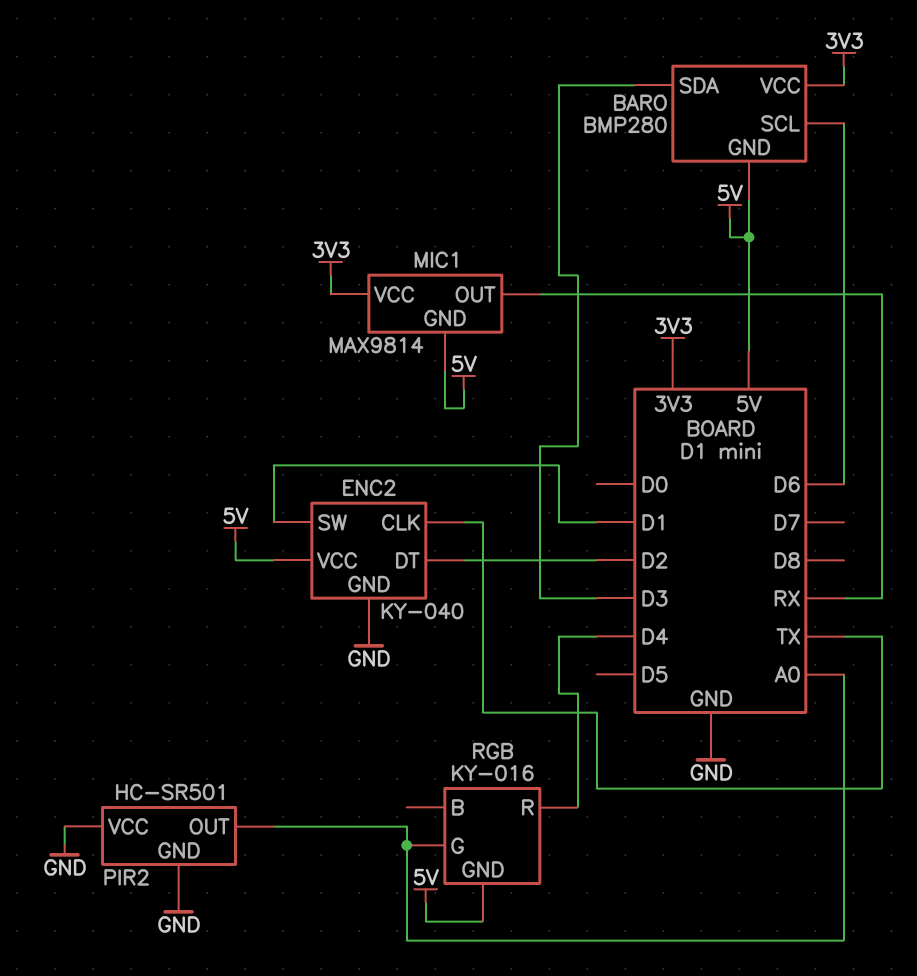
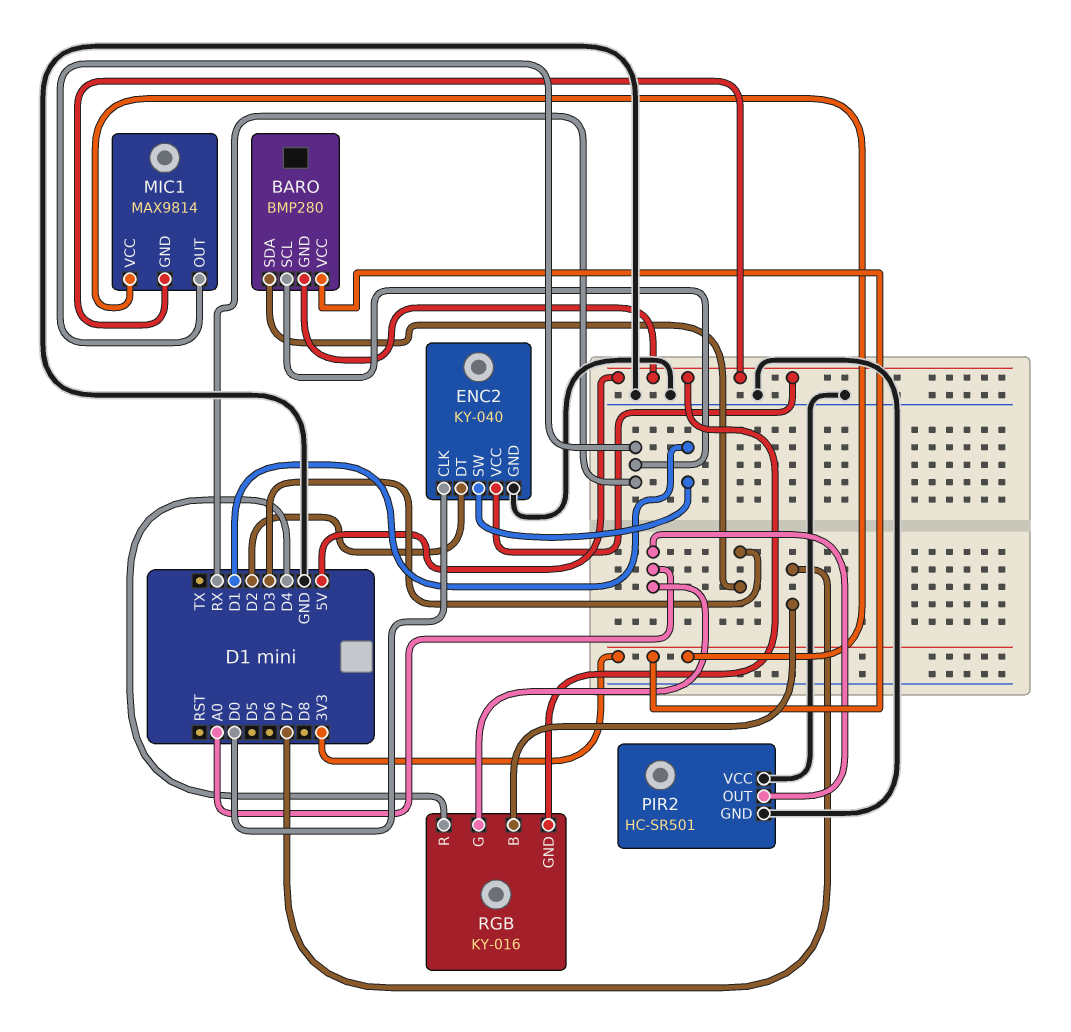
BARO pin SCL: D6 -> RX
ENC2 pin CLK: TX -> D0
RGB pin B: none -> D7

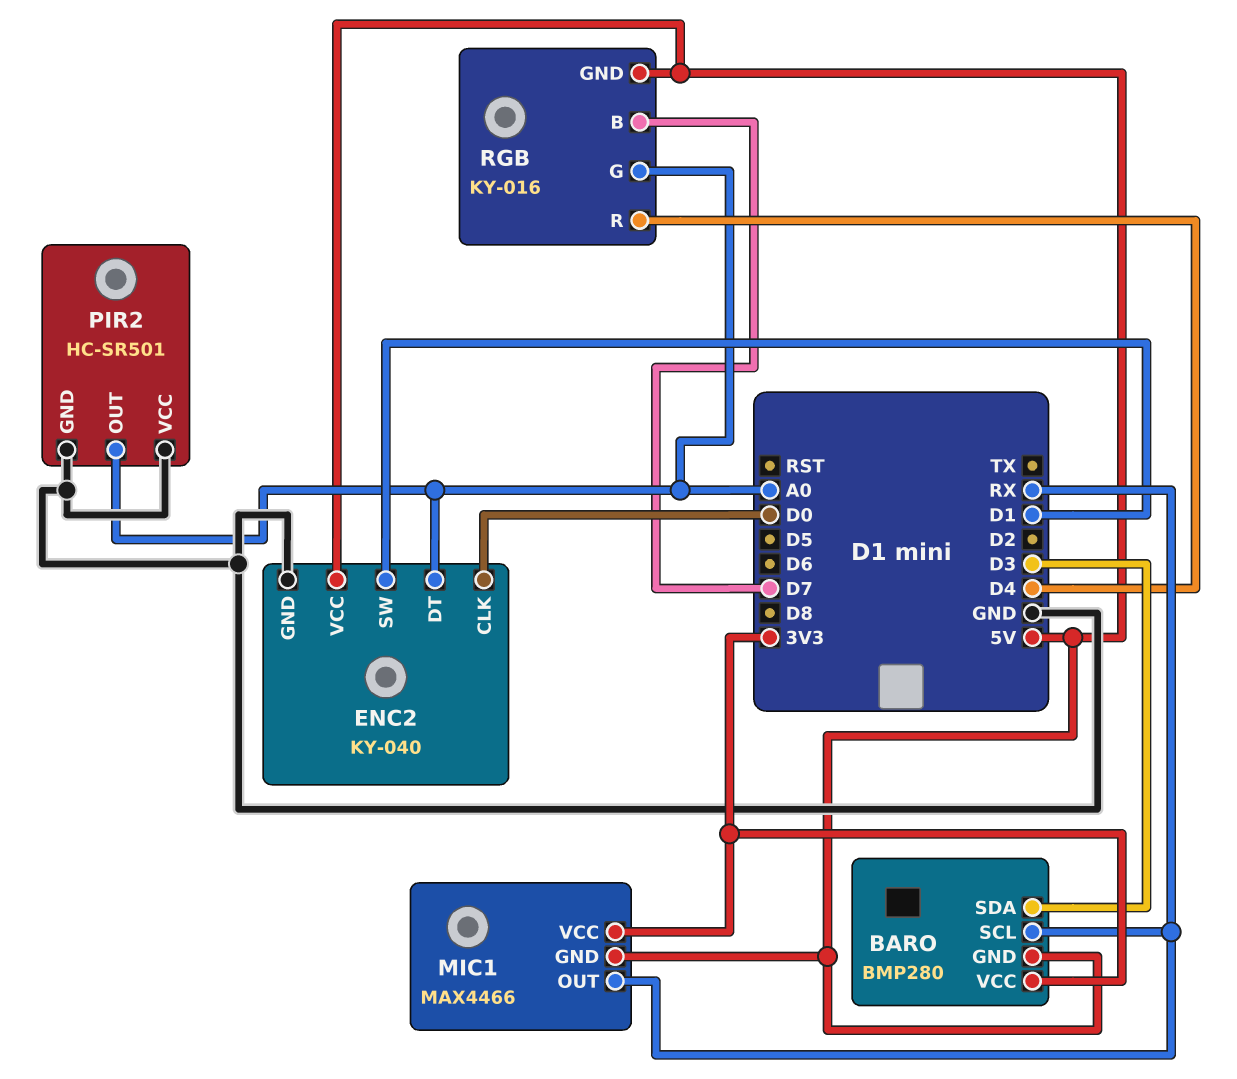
ENC2 pin DT: D2 -> A0
MIC1: MAX9814 -> MAX4466

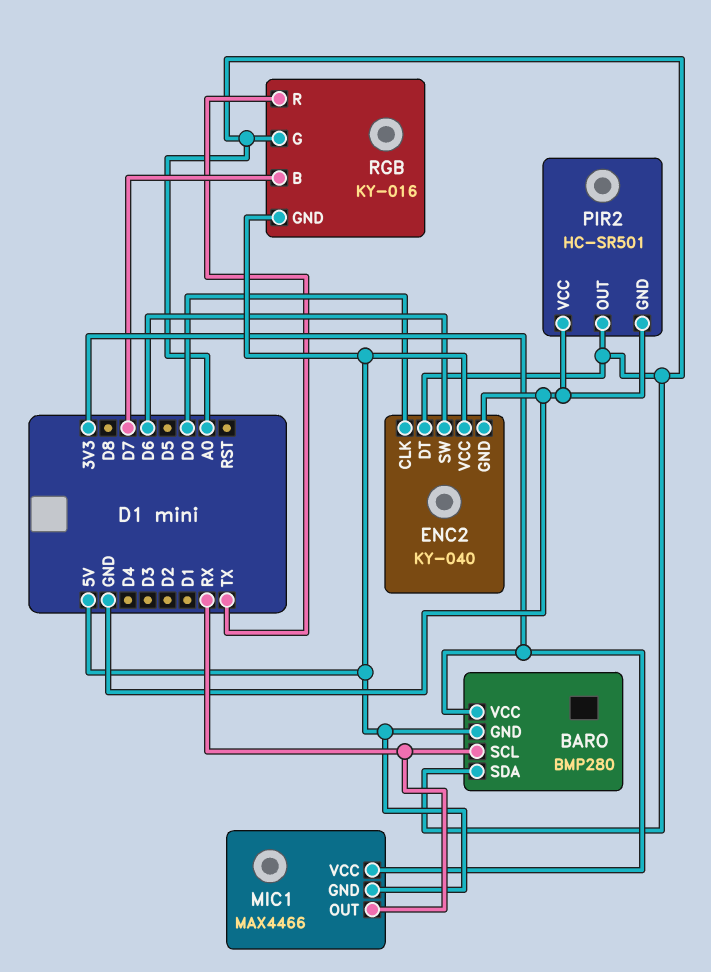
BARO pin SDA: D3 -> A0
ENC2 pin SW: D1 -> D6
RGB pin R: D4 -> TX

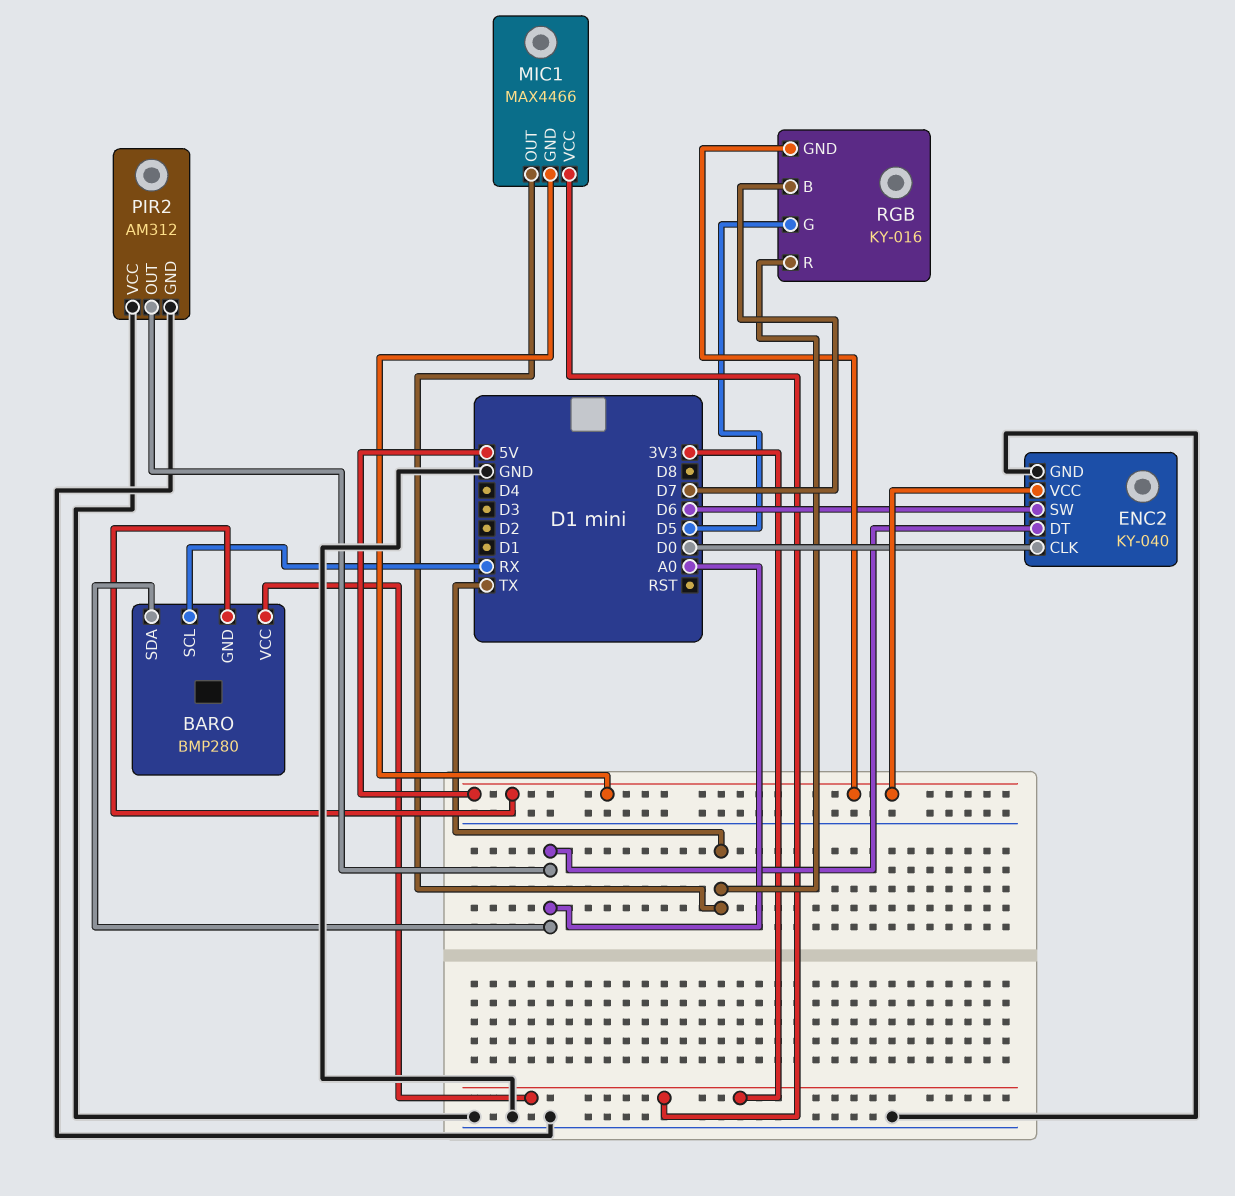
MIC1 pin OUT: RX -> TX
PIR2: HC-SR501 -> AM312
RGB pin G: A0 -> D5

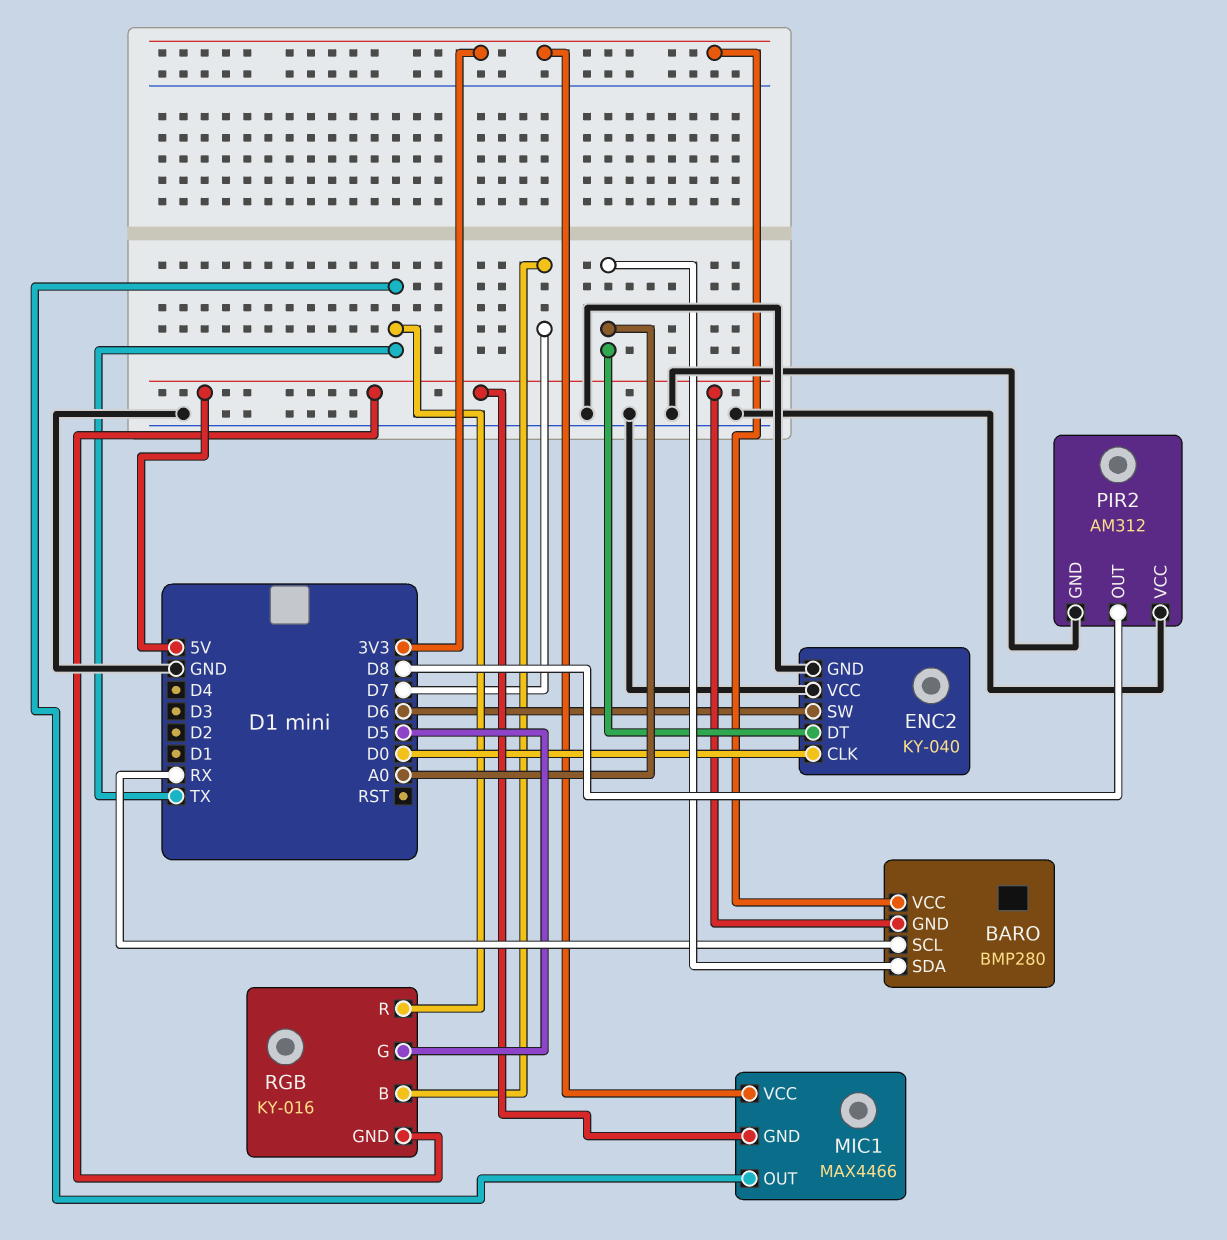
ENC2 pin VCC: 5V -> GND
PIR2 pin OUT: A0 -> D8

